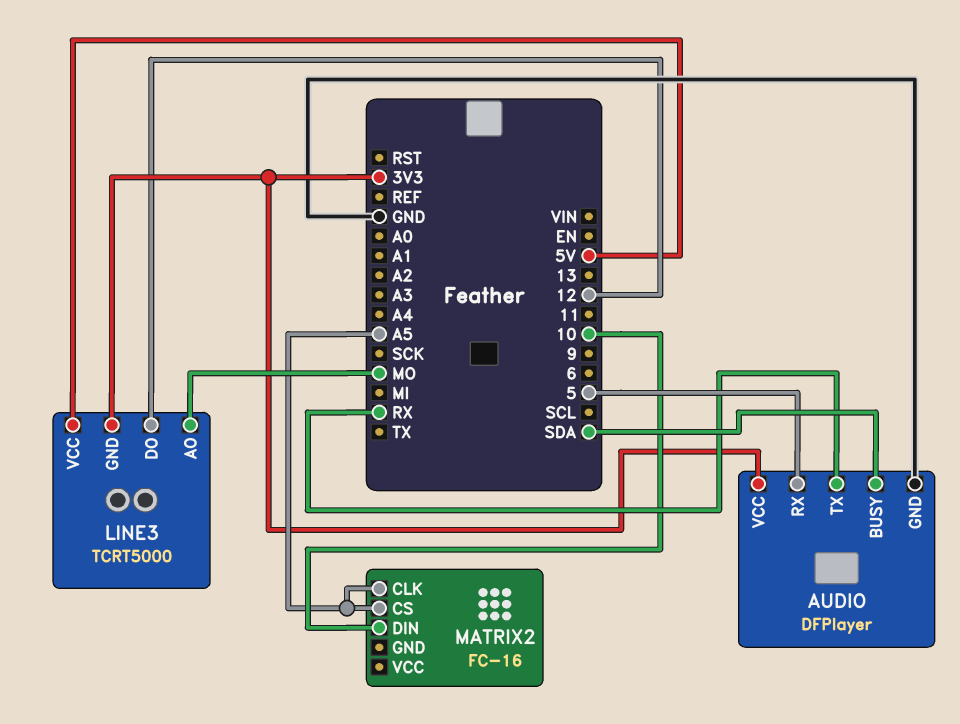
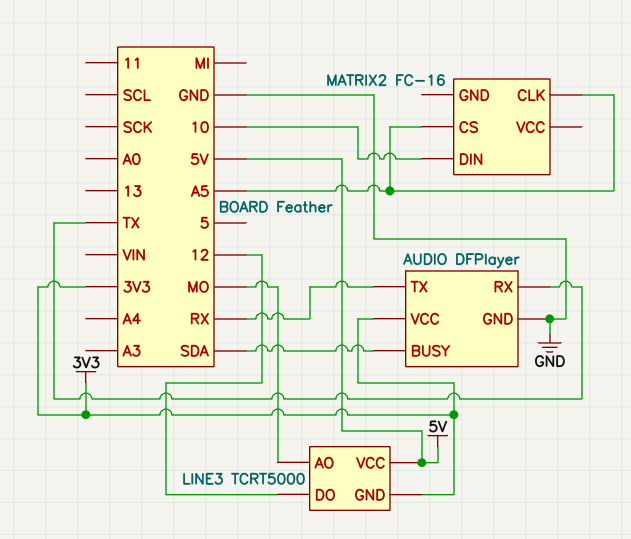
AUDIO pin RX: 5 -> TX

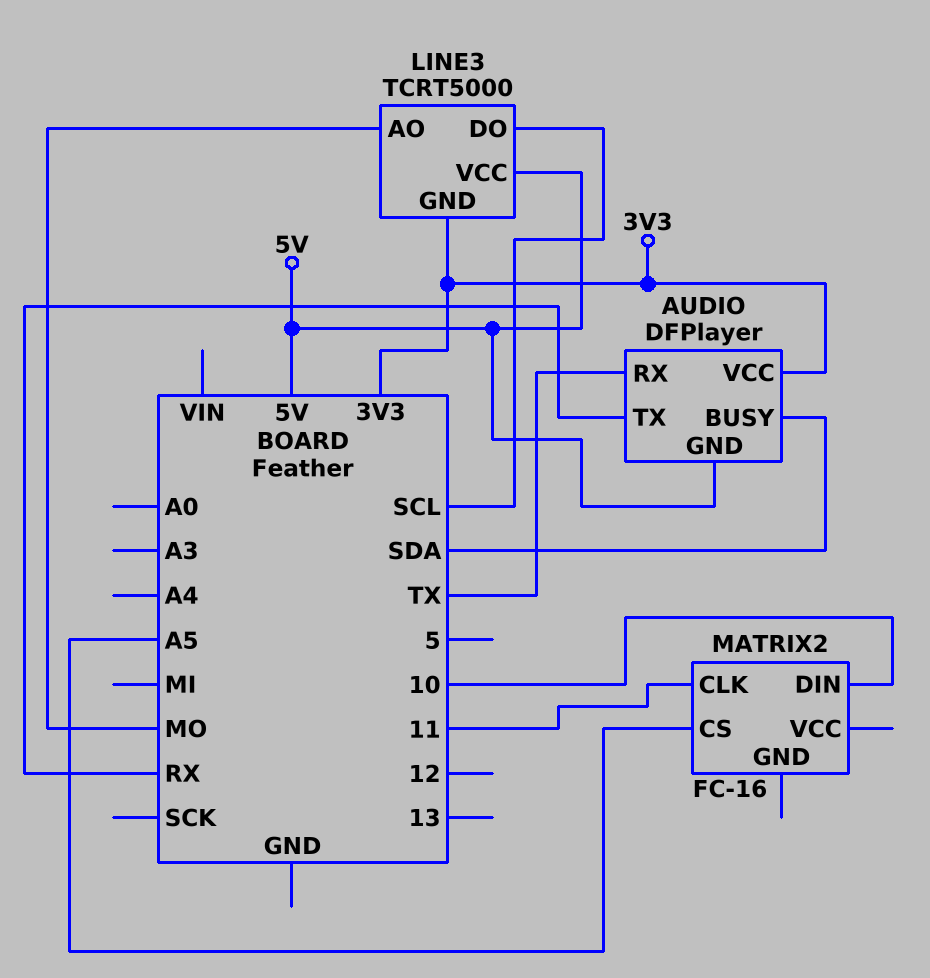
AUDIO pin GND: GND -> 5V
LINE3 pin DO: 12 -> SCL
MATRIX2 pin CLK: A5 -> 11

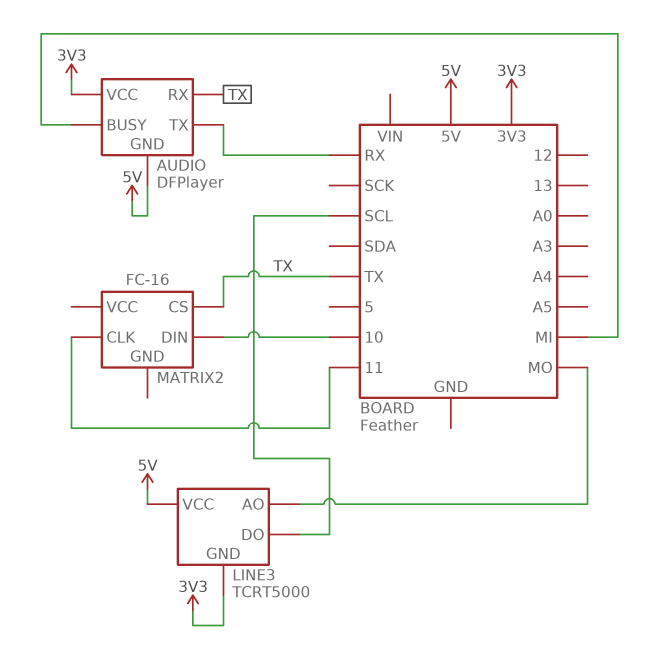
AUDIO pin BUSY: SDA -> MI
MATRIX2 pin CS: A5 -> TX

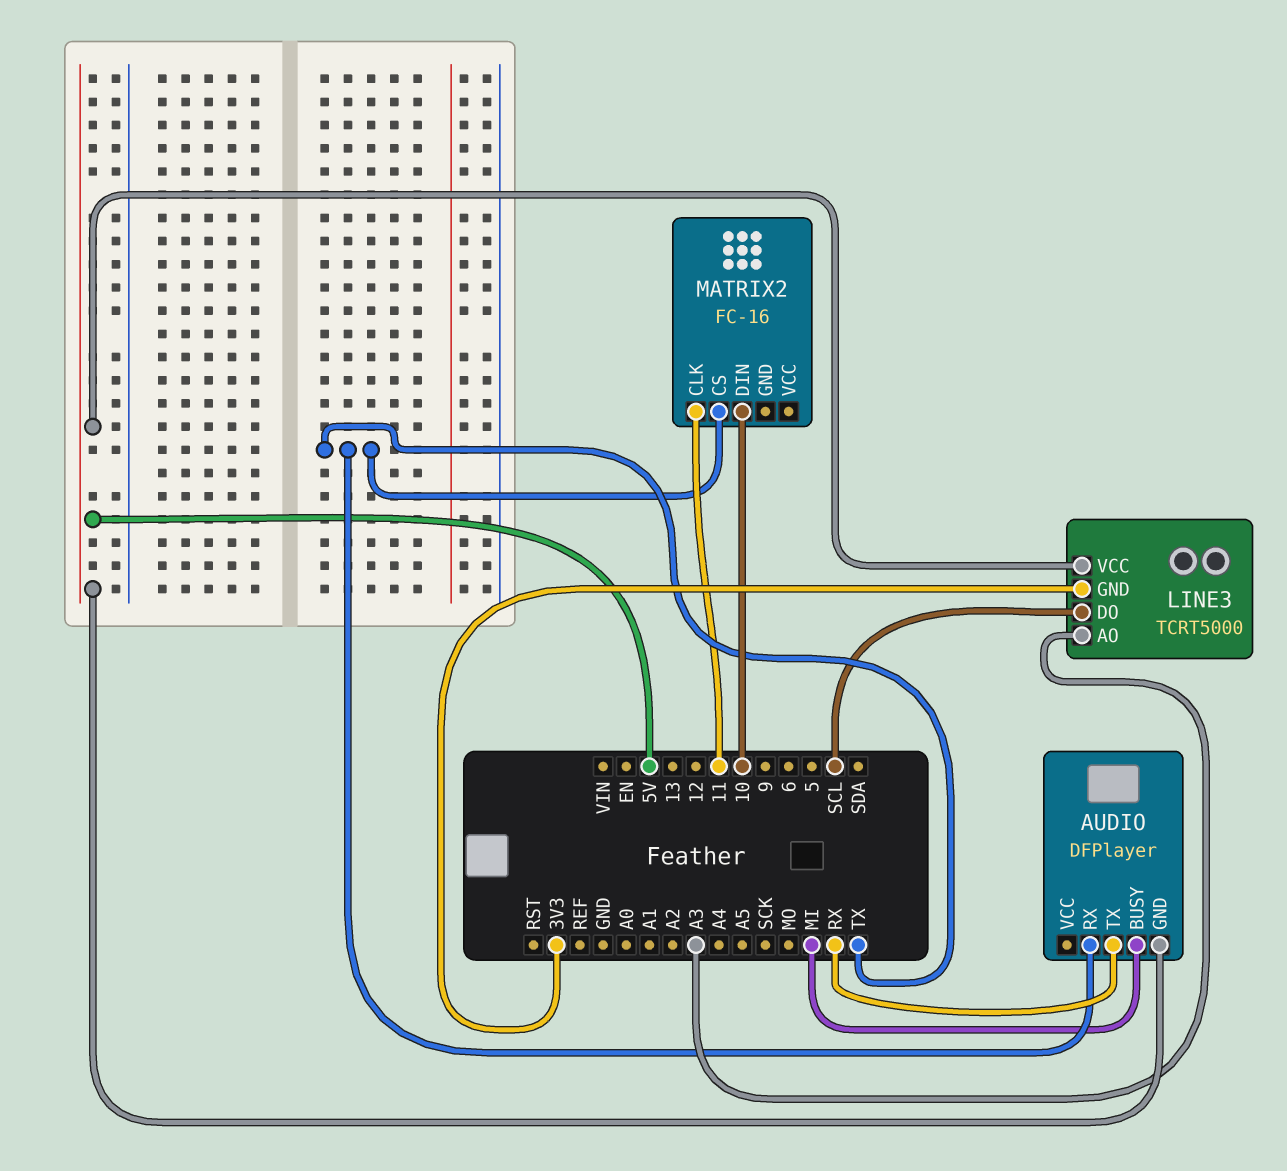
AUDIO pin VCC: 3V3 -> none
LINE3 pin AO: MO -> A3

